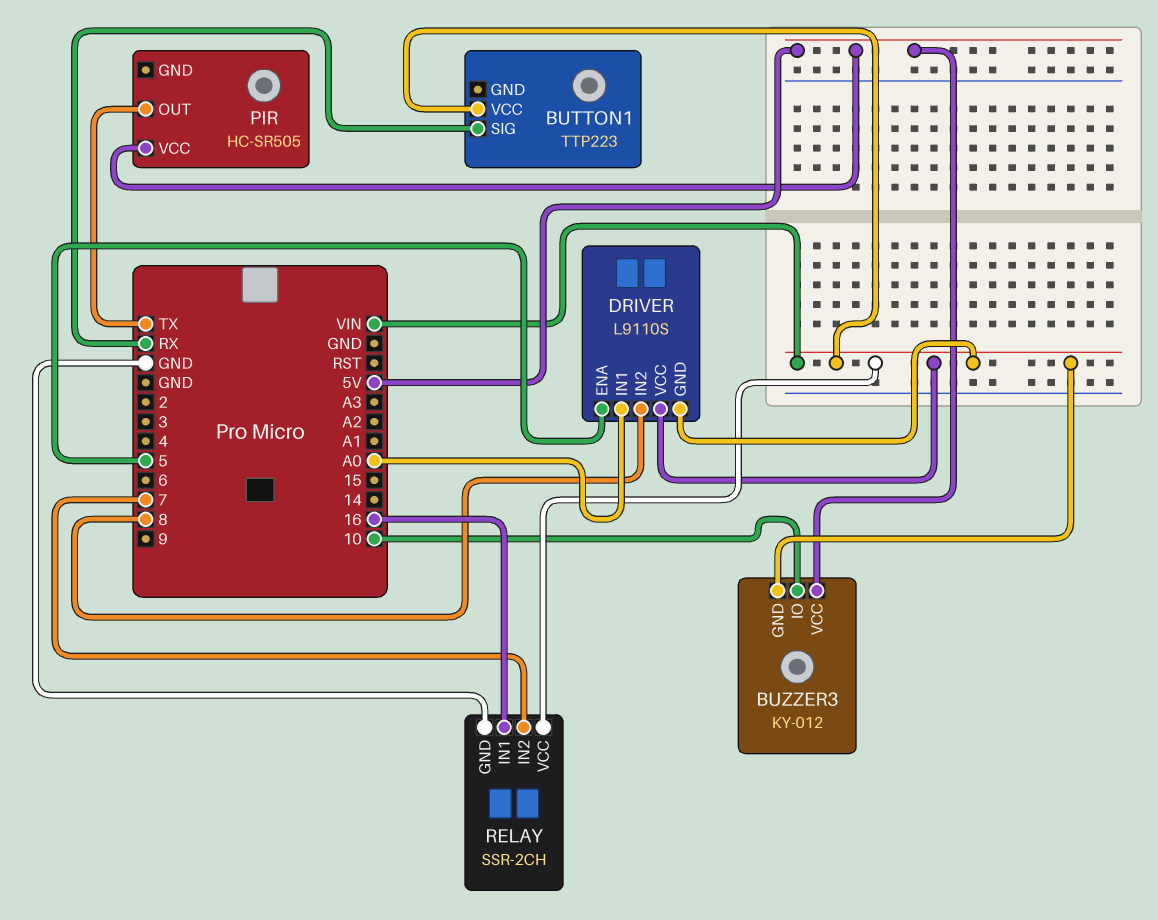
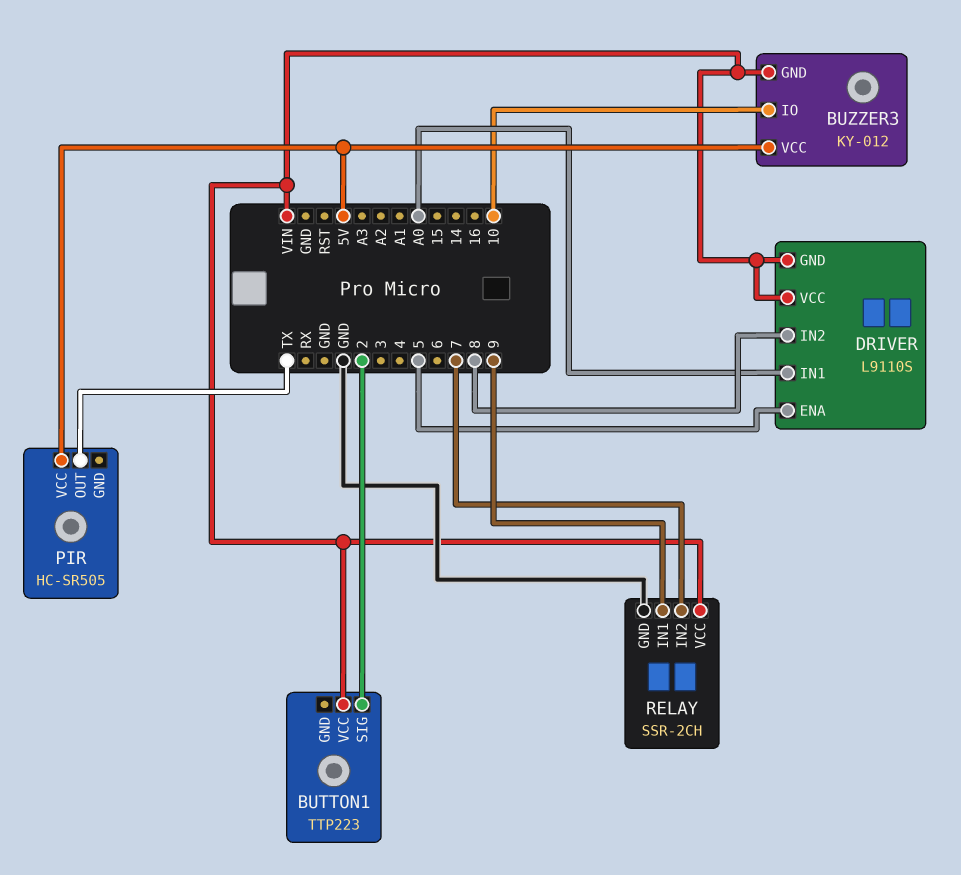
BUTTON1 pin SIG: RX -> 2
RELAY pin IN1: 16 -> 9

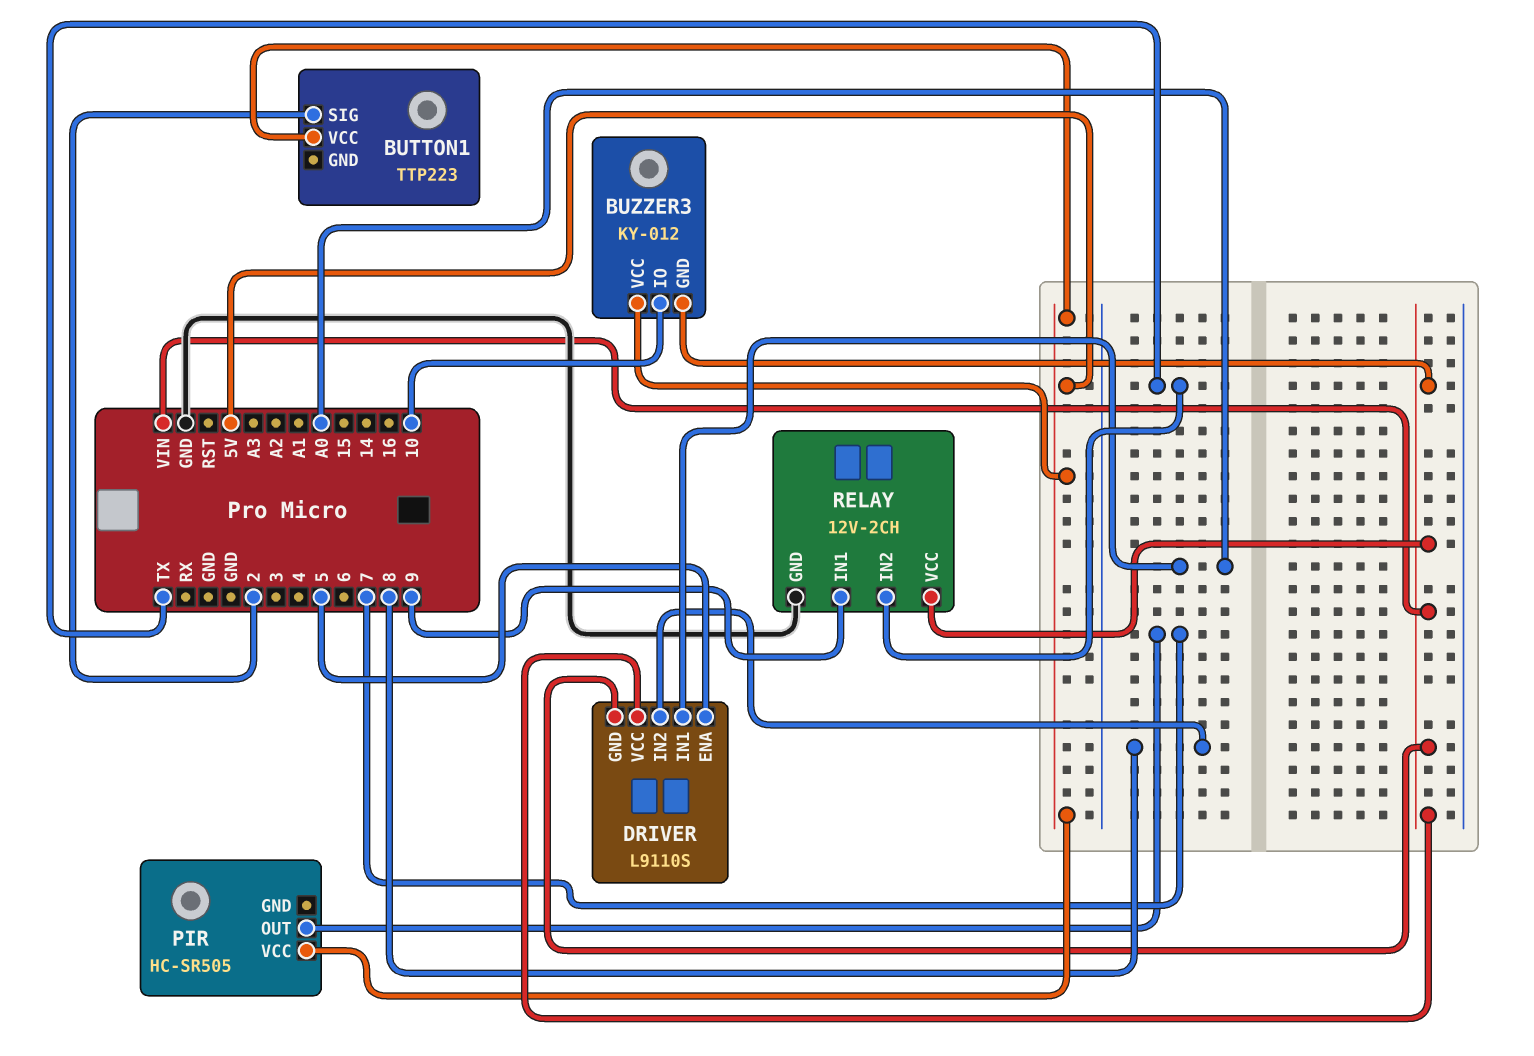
BUTTON1 pin VCC: VIN -> 5V
PIR pin OUT: TX -> 7
RELAY: SSR-2CH -> 12V-2CH
RELAY pin IN2: 7 -> TX

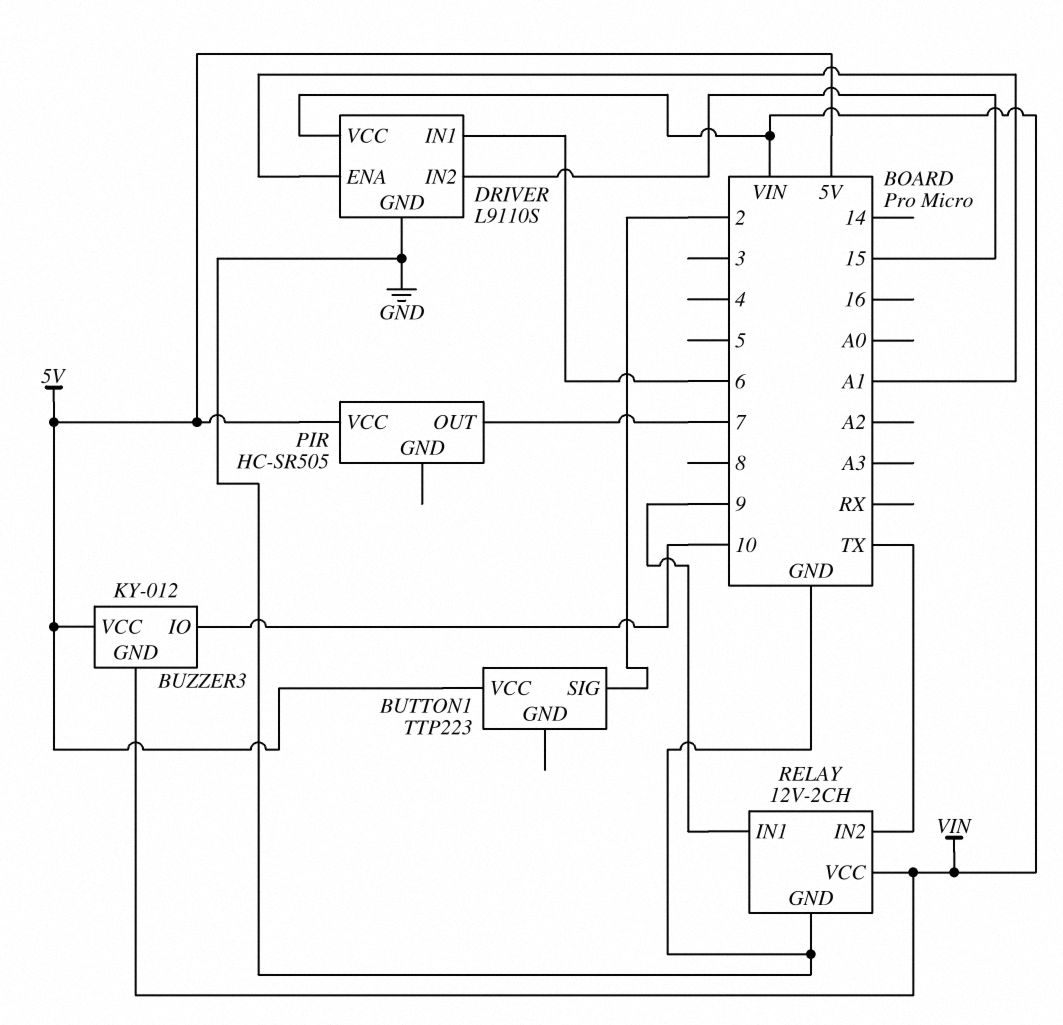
DRIVER pin ENA: 5 -> A1
DRIVER pin GND: VIN -> GND
DRIVER pin IN1: A0 -> 6
DRIVER pin IN2: 8 -> 15

